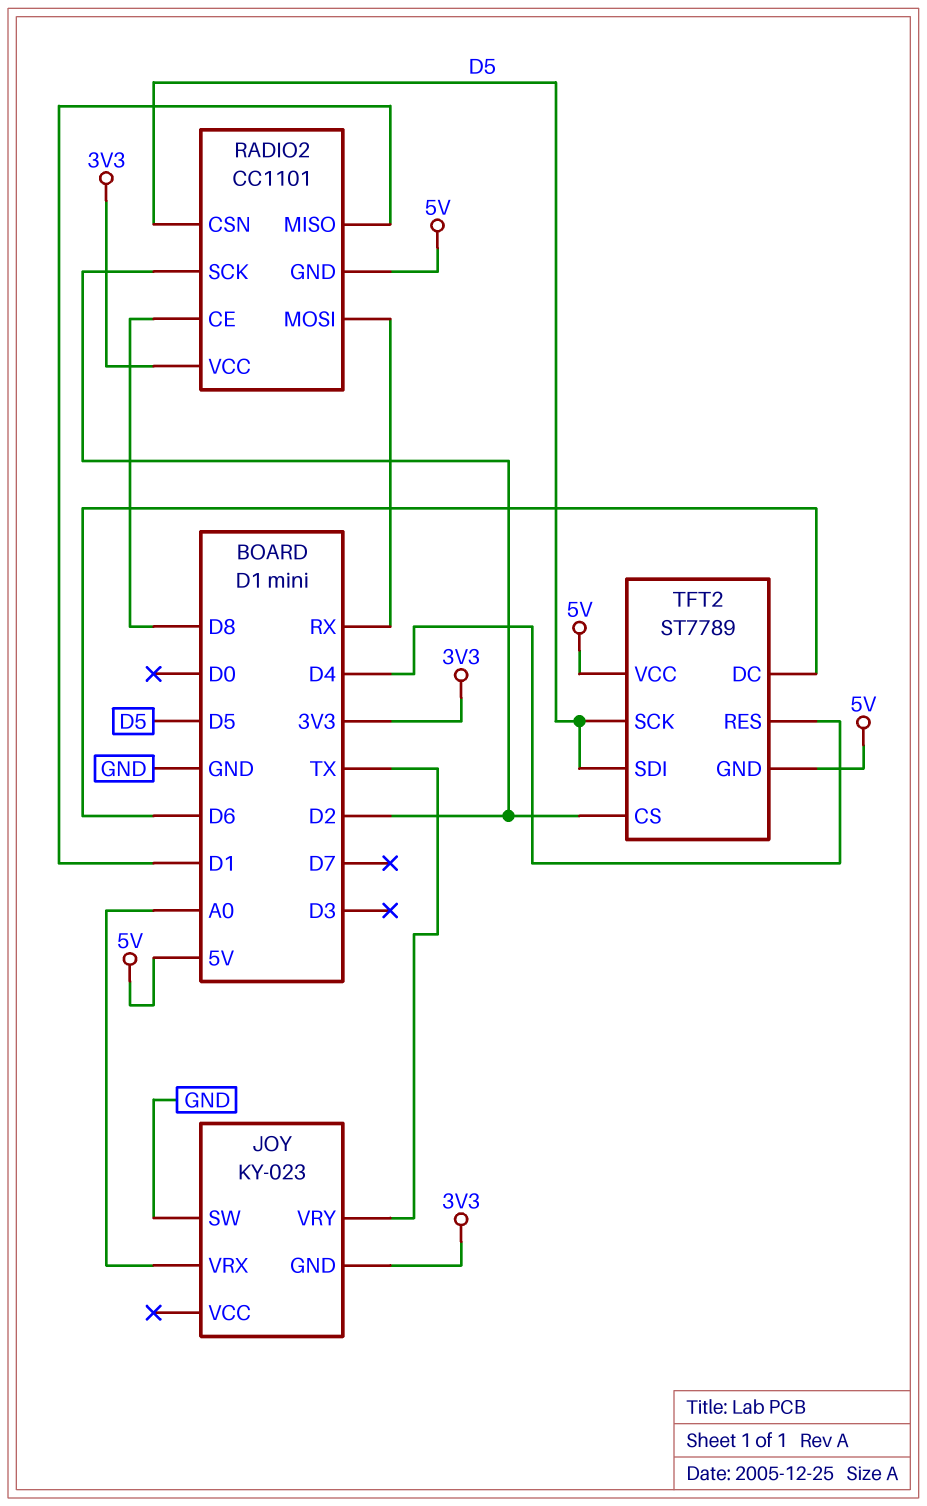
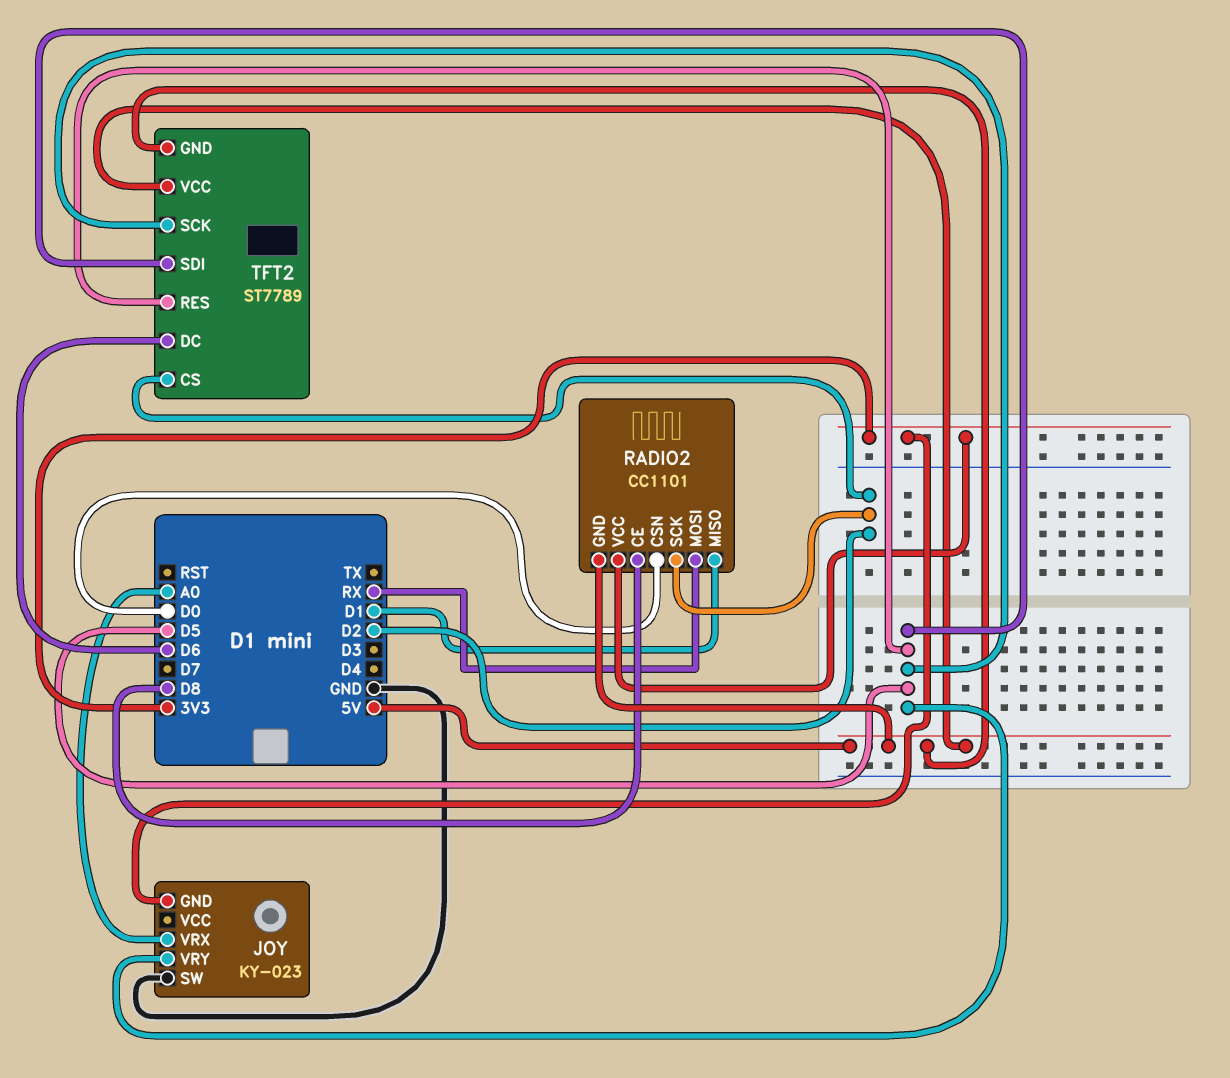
JOY pin VRY: TX -> D5
RADIO2 pin CSN: D5 -> D0
TFT2 pin RES: D4 -> D5

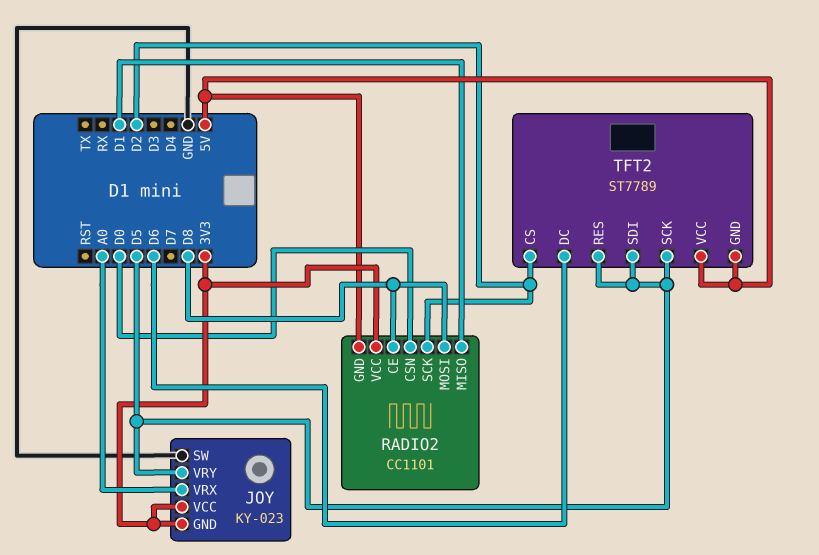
JOY pin VCC: none -> 3V3
RADIO2 pin MOSI: RX -> D8

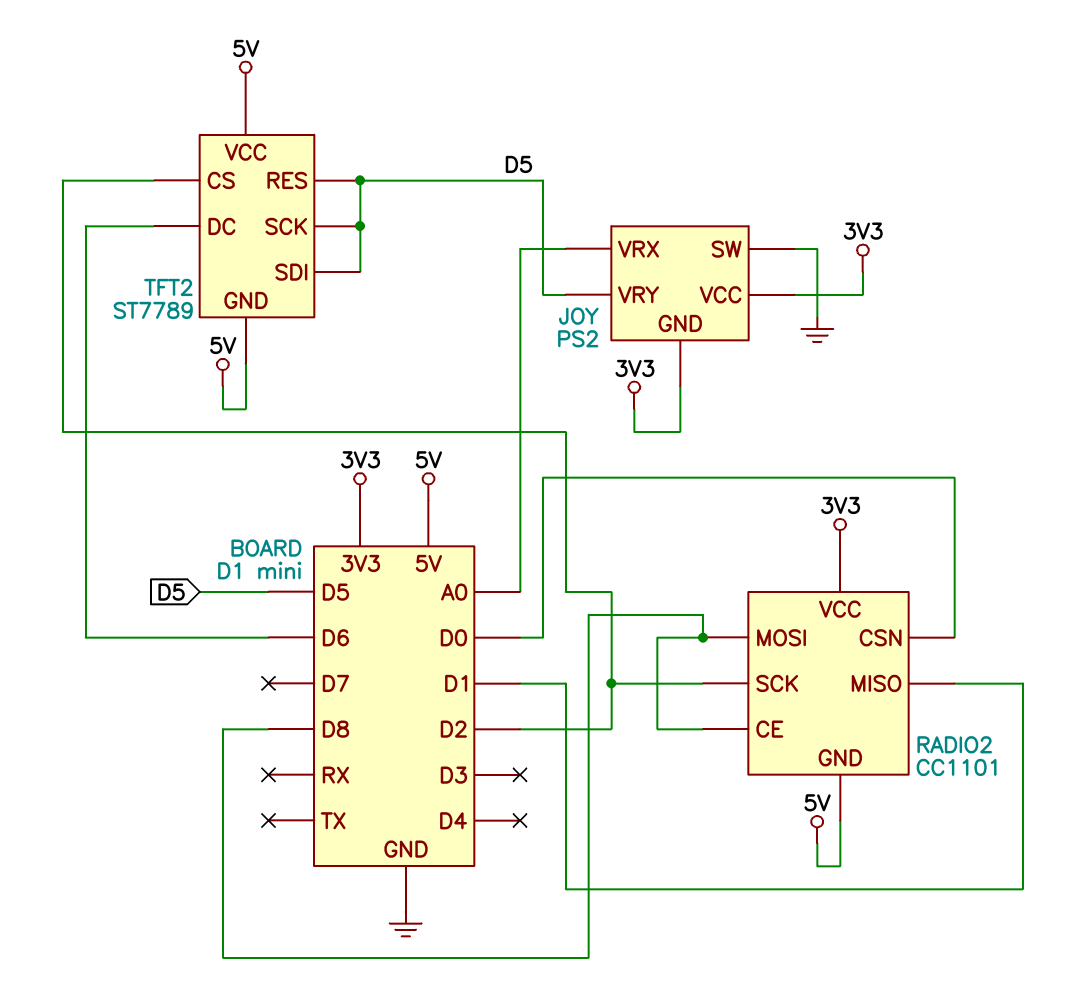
JOY: KY-023 -> PS2

